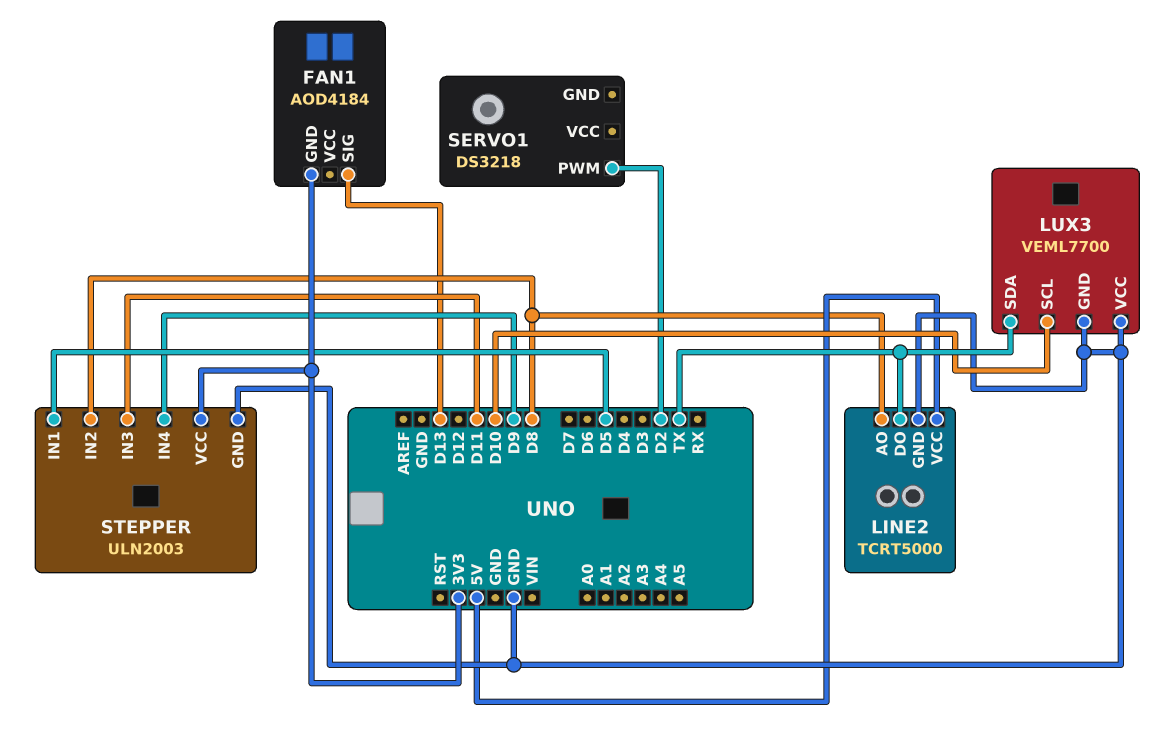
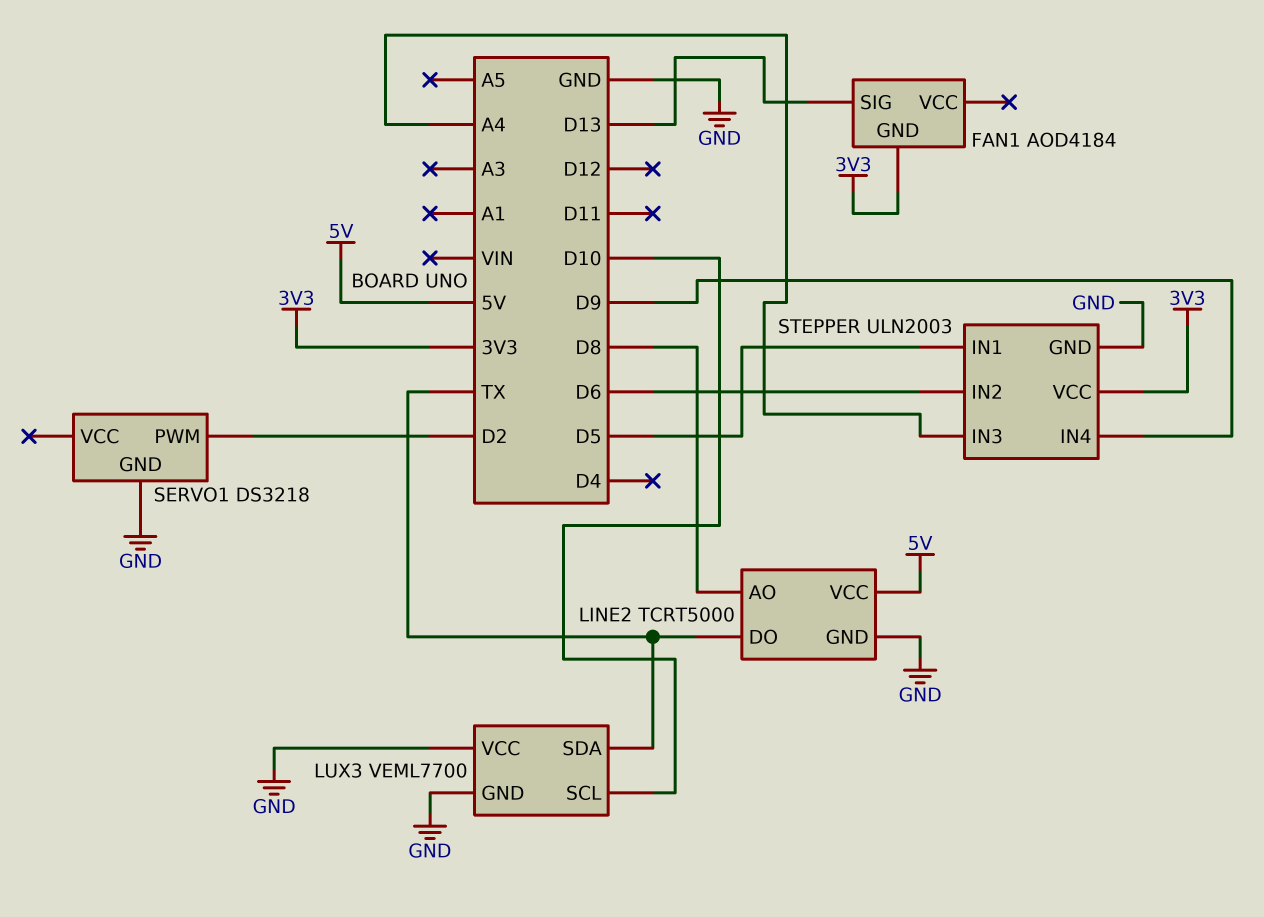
SERVO1 pin GND: none -> GND
STEPPER pin IN2: D8 -> D6
STEPPER pin IN3: D11 -> A4

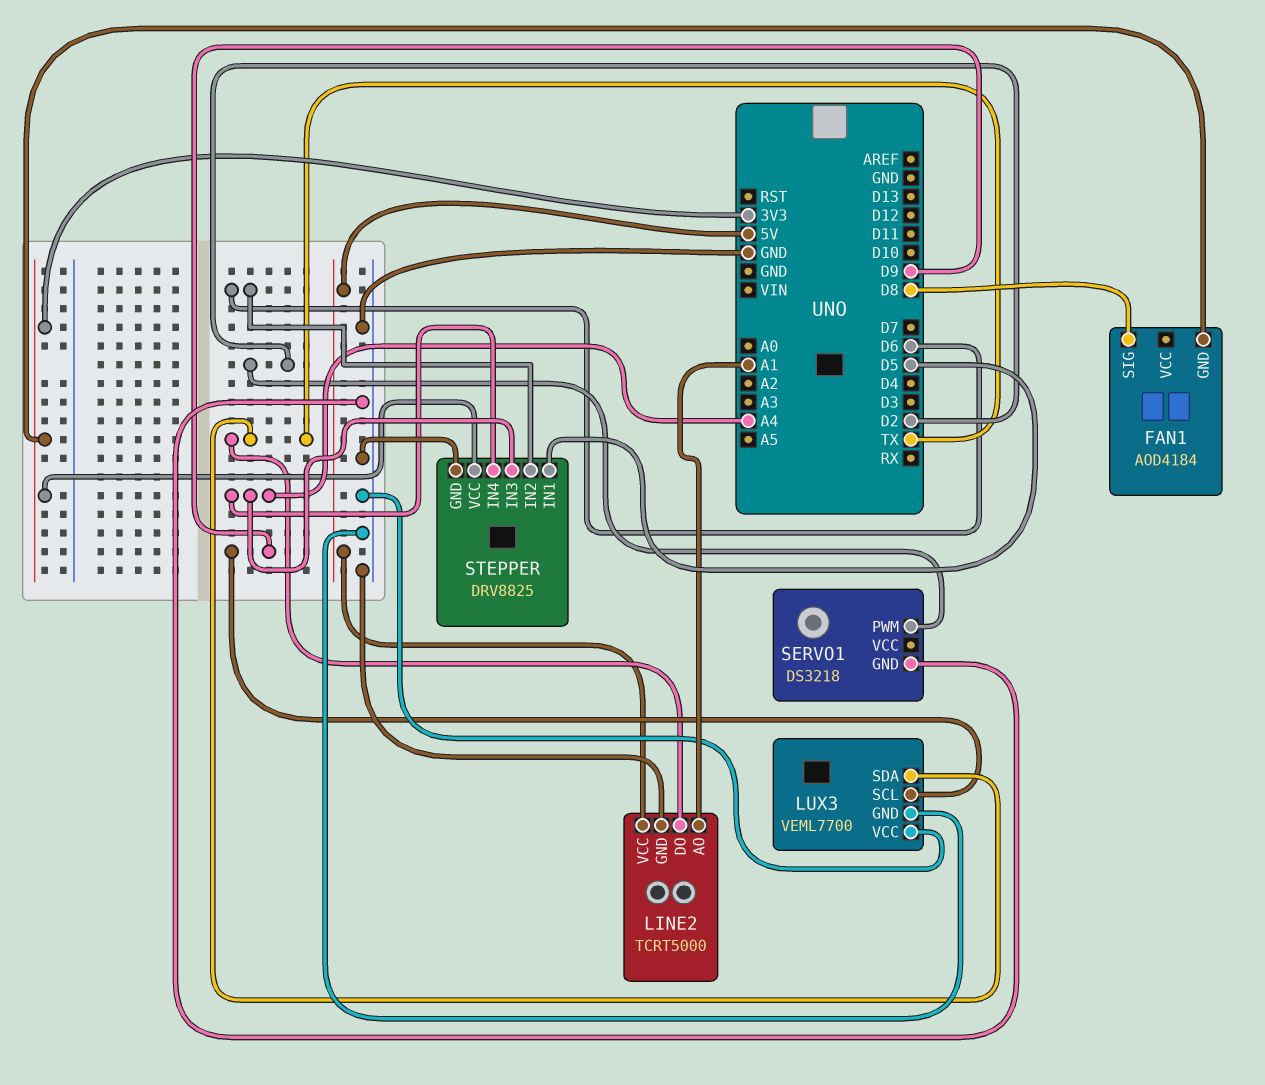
FAN1 pin SIG: D13 -> D8
LINE2 pin AO: D8 -> A1
LUX3 pin SCL: D10 -> D9
STEPPER: ULN2003 -> DRV8825
STEPPER pin IN4: D9 -> A4

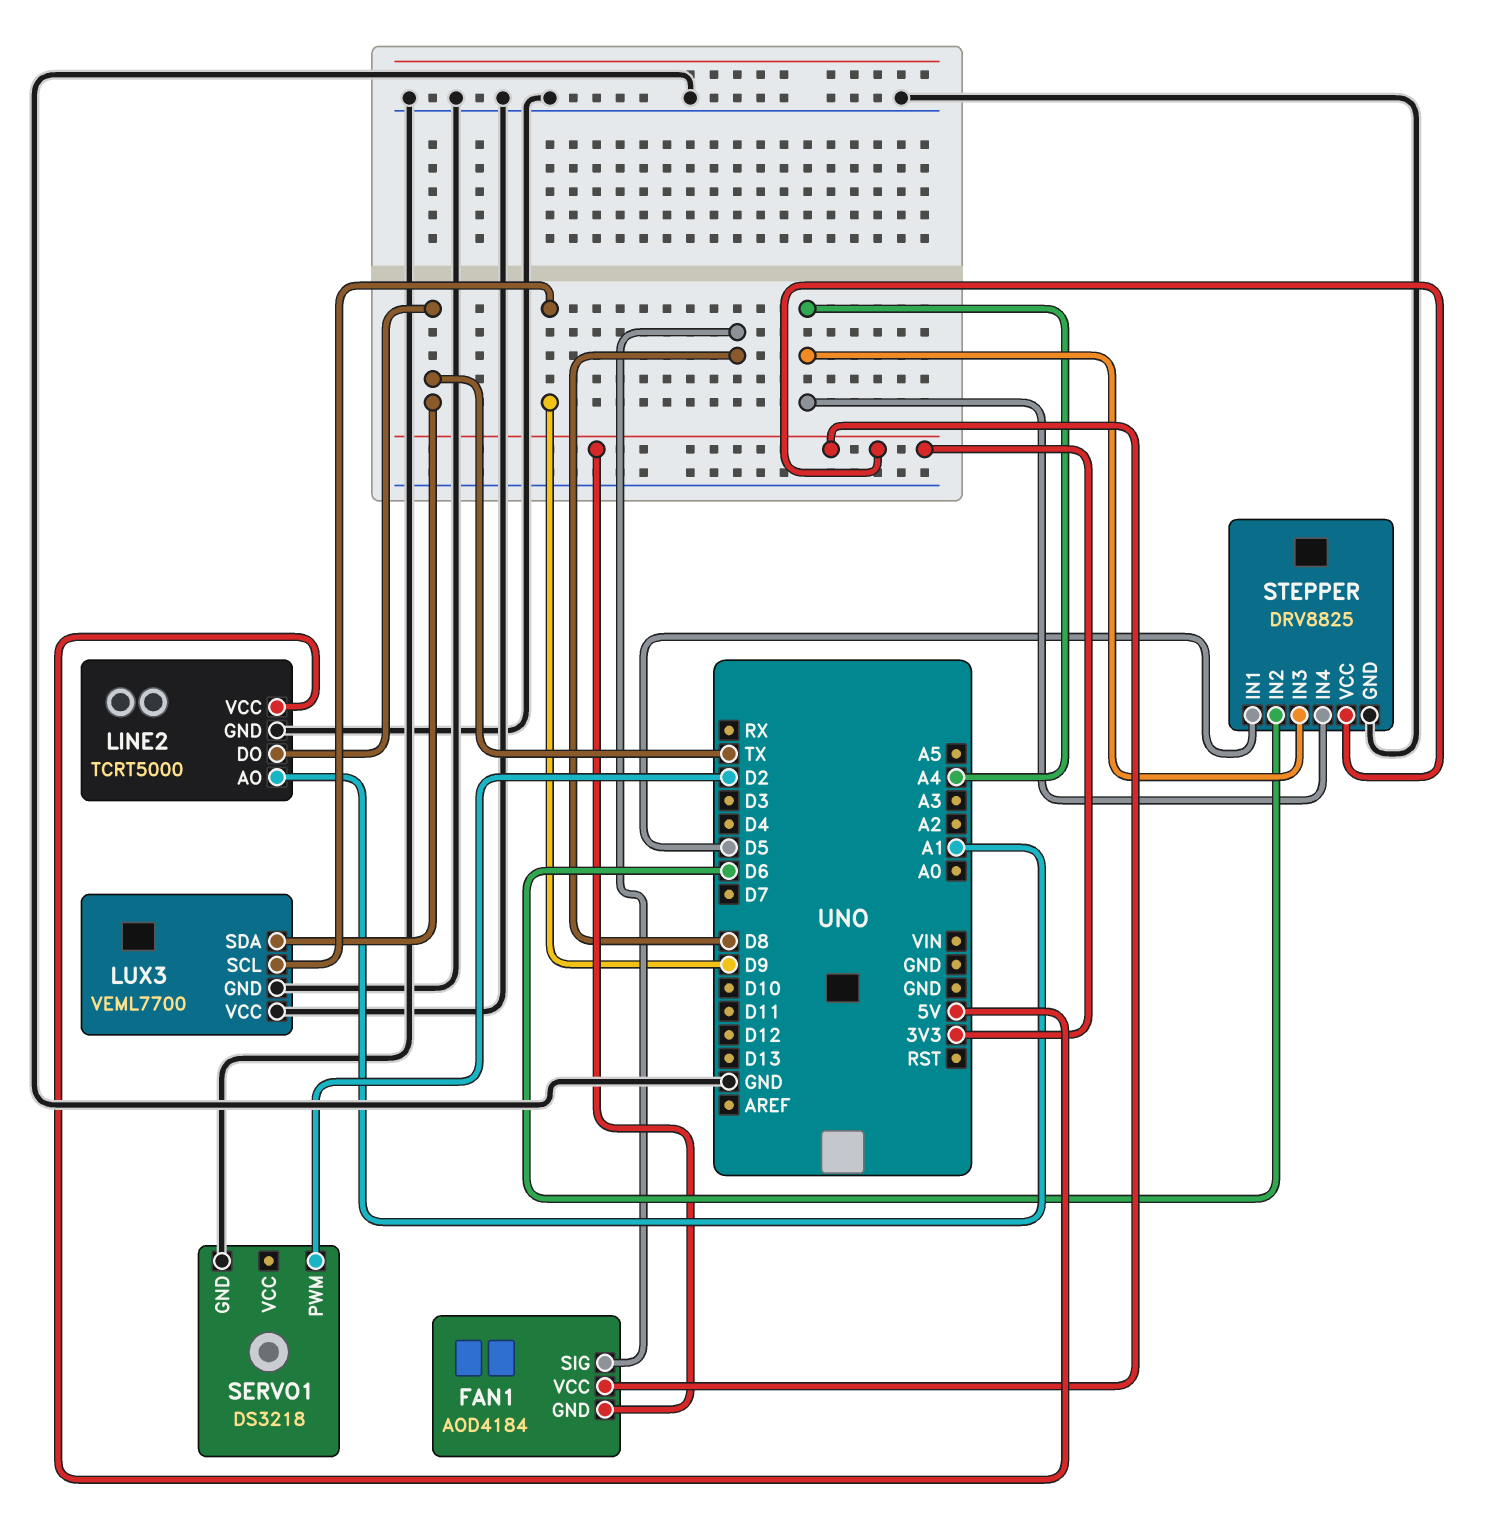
FAN1 pin VCC: none -> 3V3

